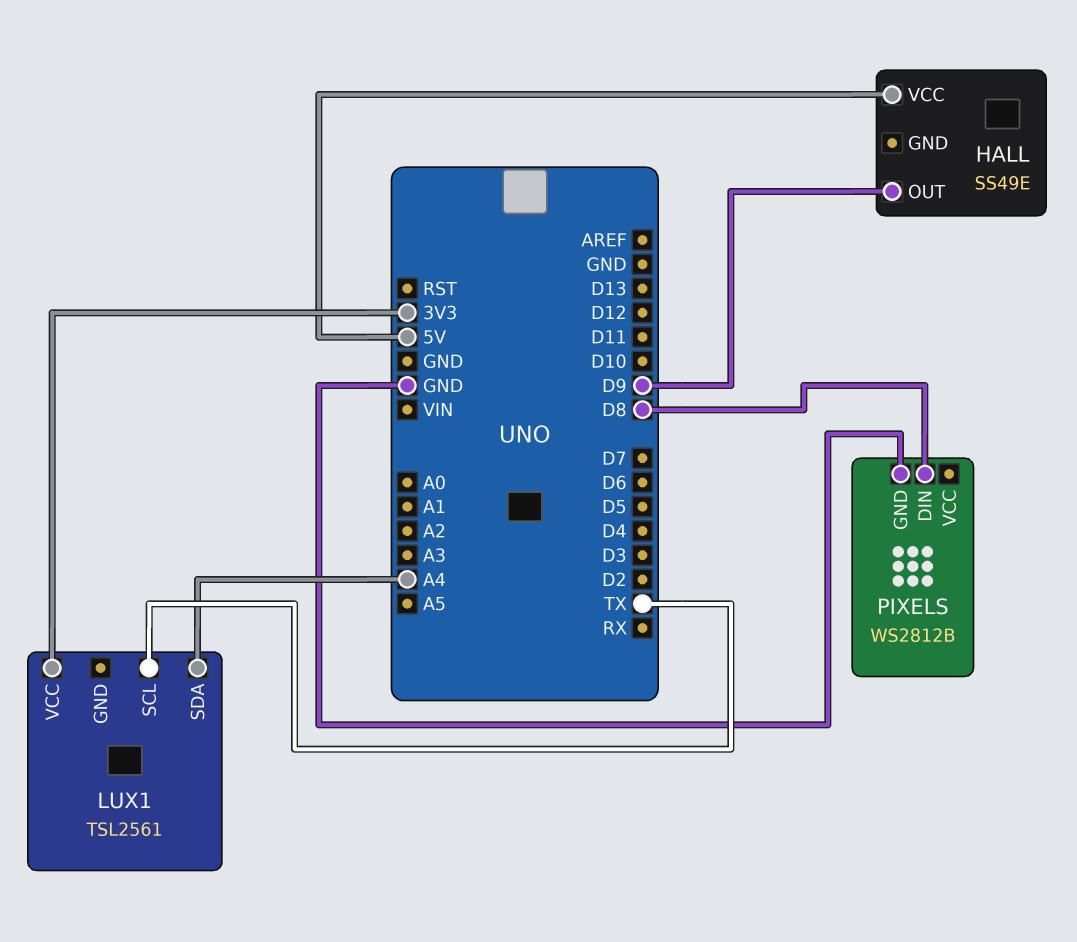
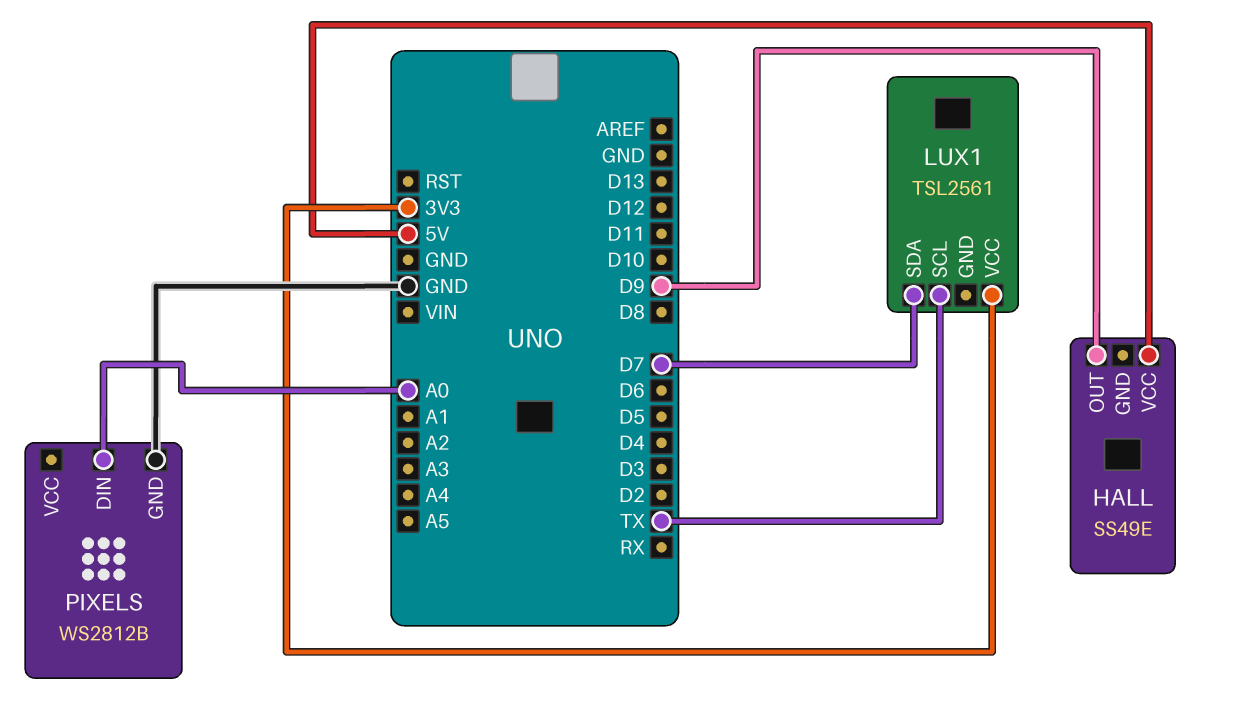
LUX1 pin SDA: A4 -> D7
PIXELS pin DIN: D8 -> A0

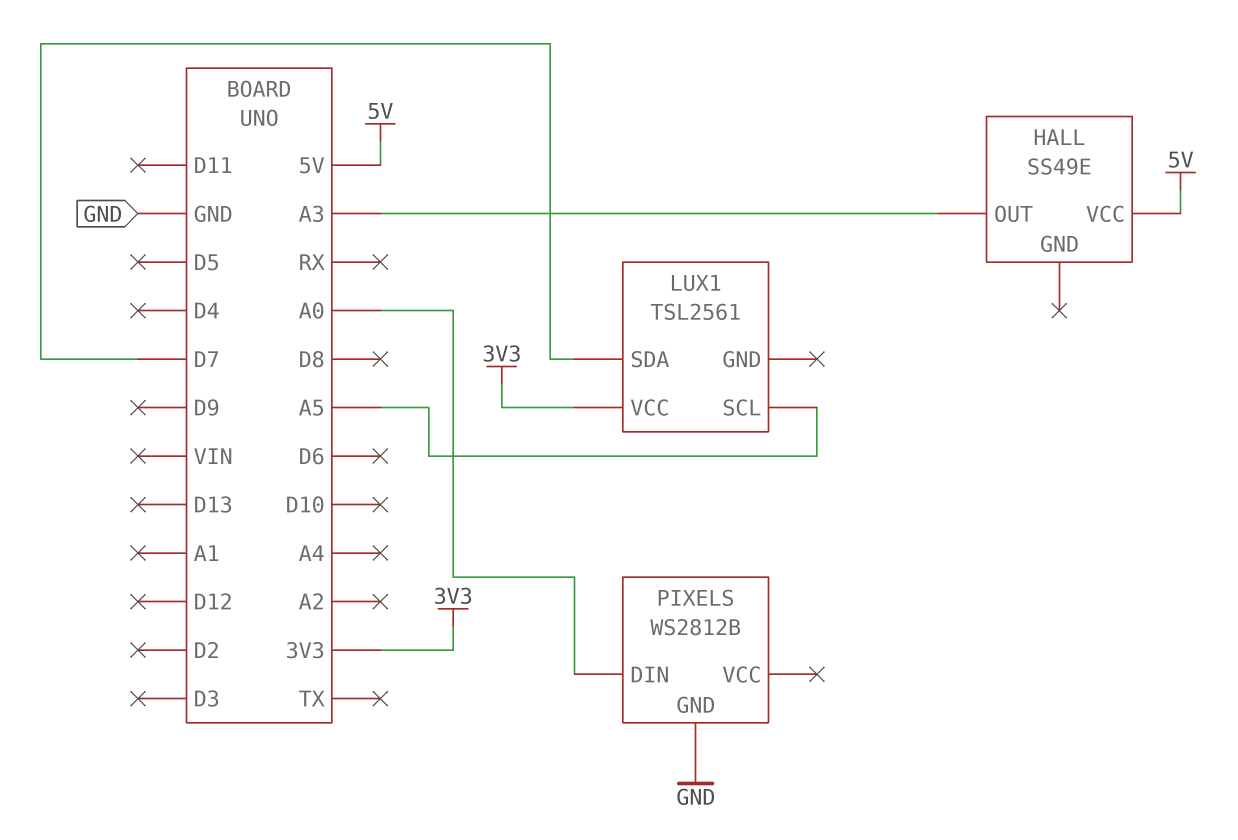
HALL pin OUT: D9 -> A3
LUX1 pin SCL: TX -> A5

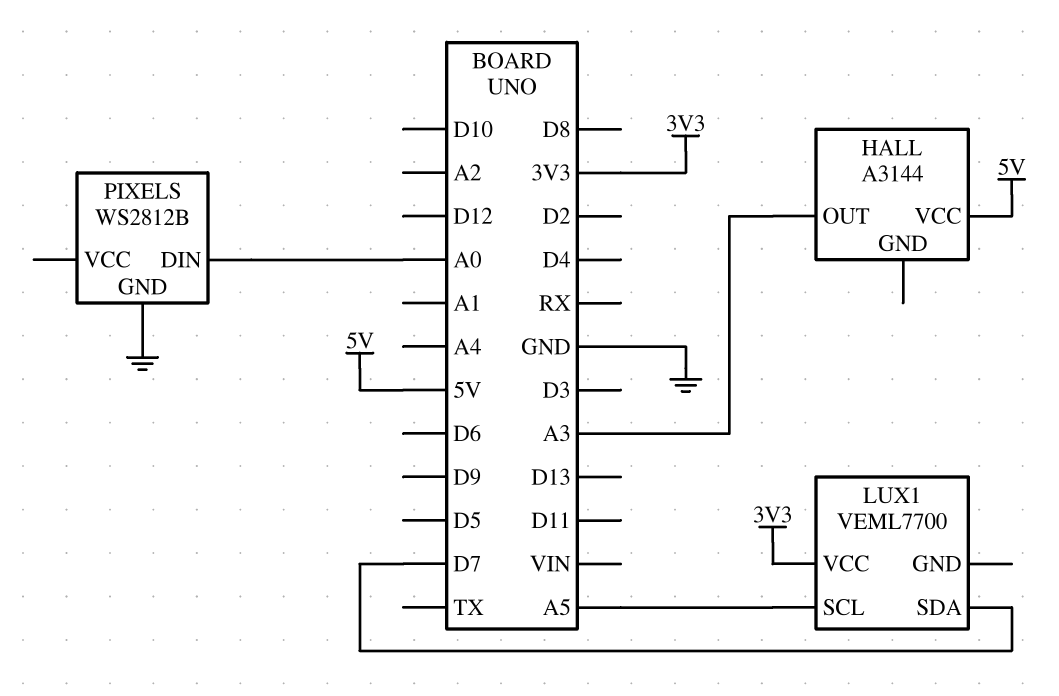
HALL: SS49E -> A3144
LUX1: TSL2561 -> VEML7700

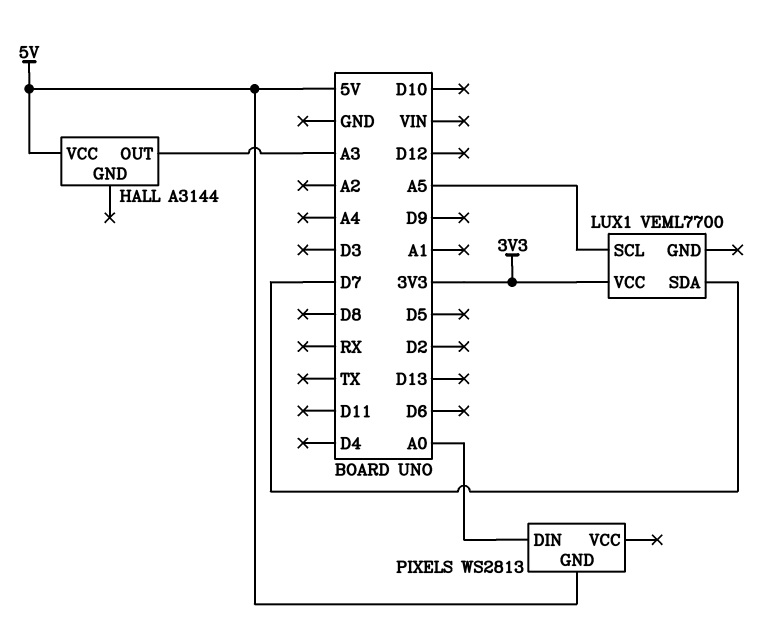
PIXELS: WS2812B -> WS2813
PIXELS pin GND: GND -> 5V

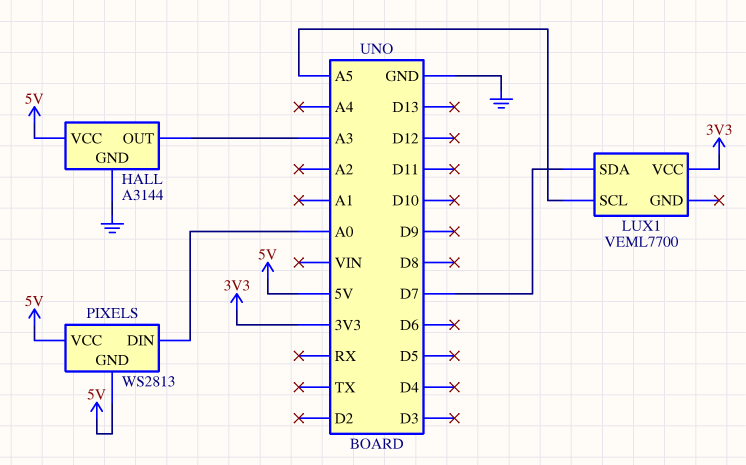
HALL pin GND: none -> GND
PIXELS pin VCC: none -> 5V

